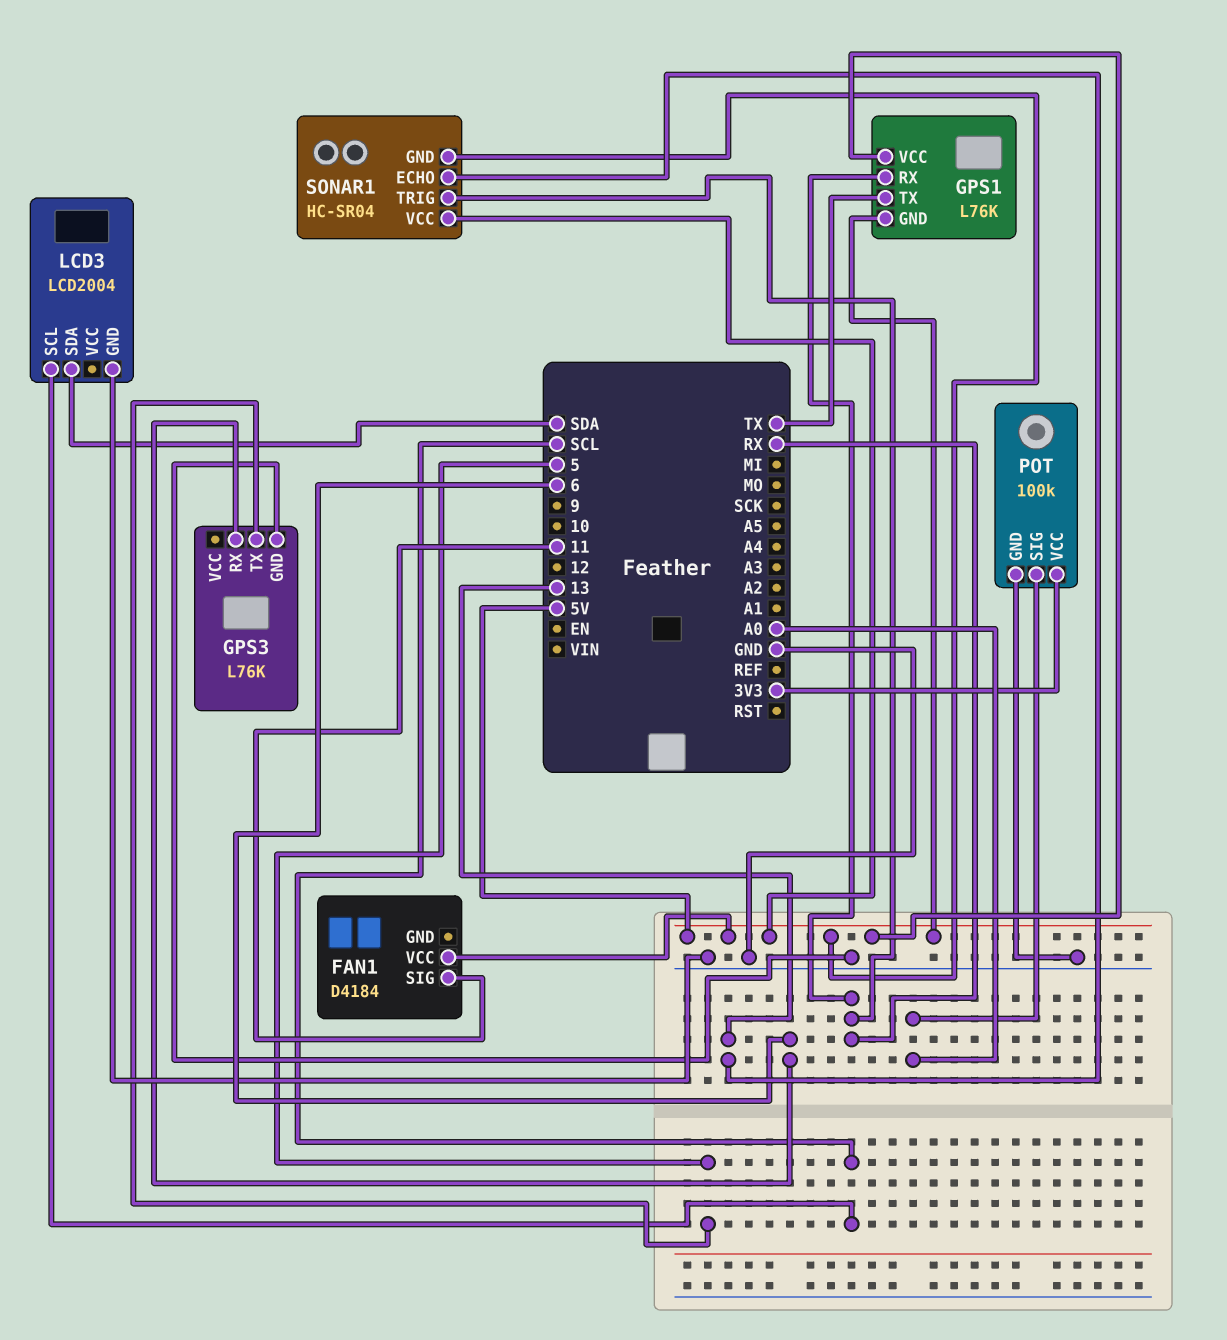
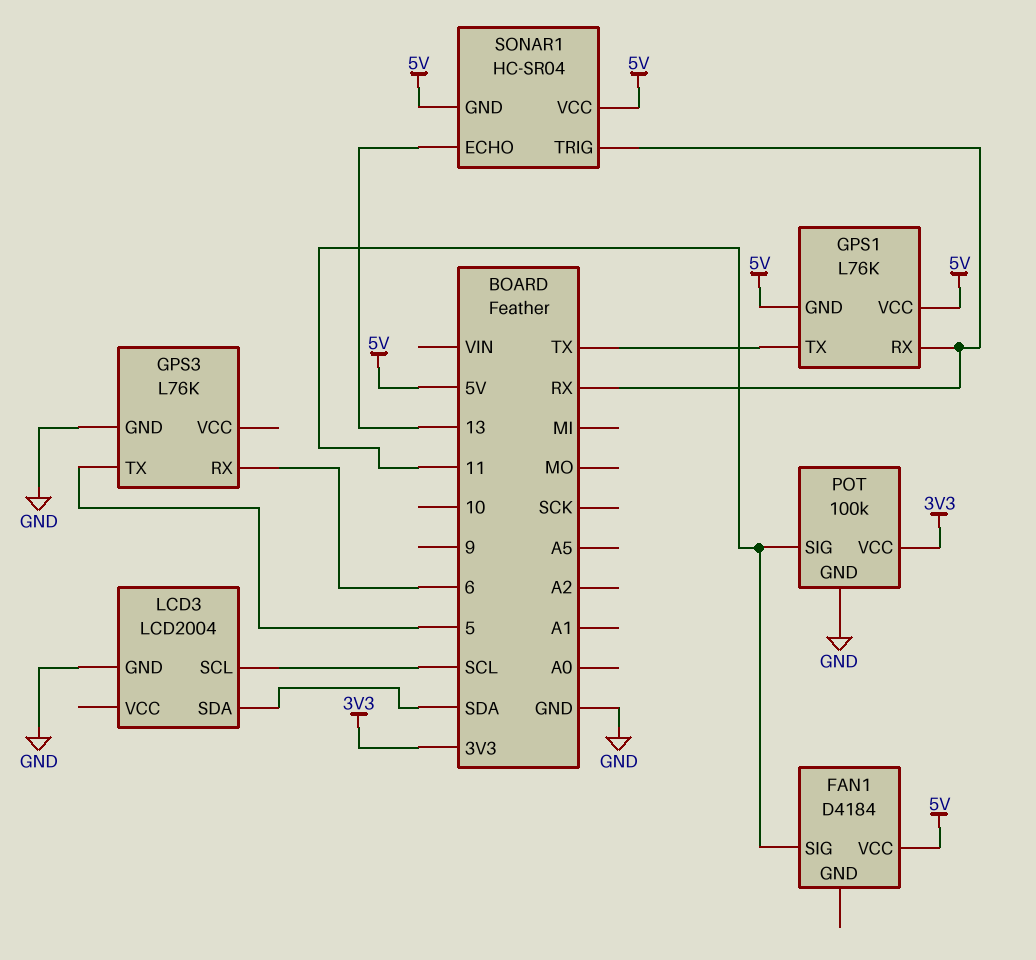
POT pin SIG: A0 -> 11

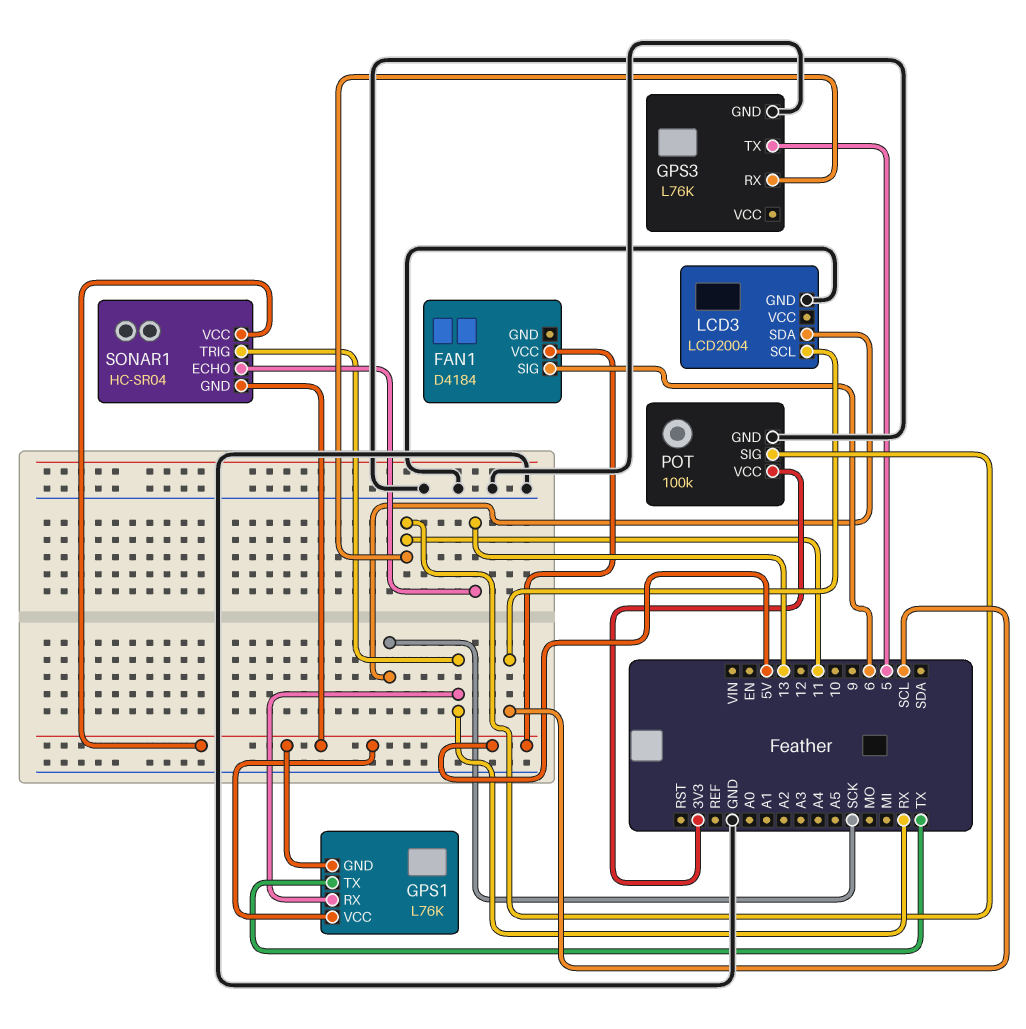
FAN1 pin SIG: 11 -> 6
GPS3 pin RX: 6 -> 11
LCD3 pin SDA: SDA -> SCK

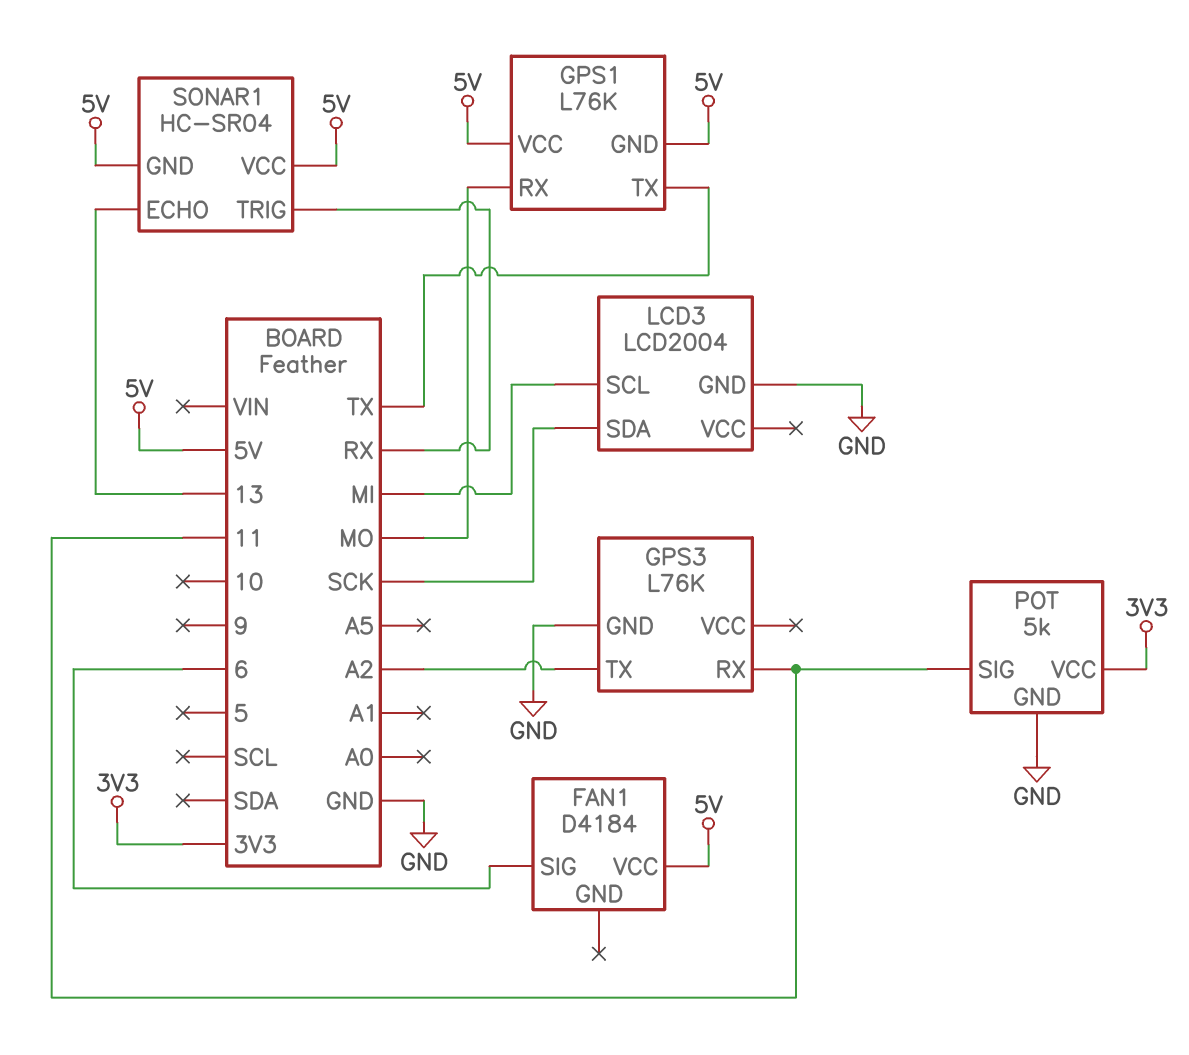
GPS1 pin RX: RX -> MO
GPS3 pin TX: 5 -> A2
LCD3 pin SCL: SCL -> MI
POT: 100k -> 5k

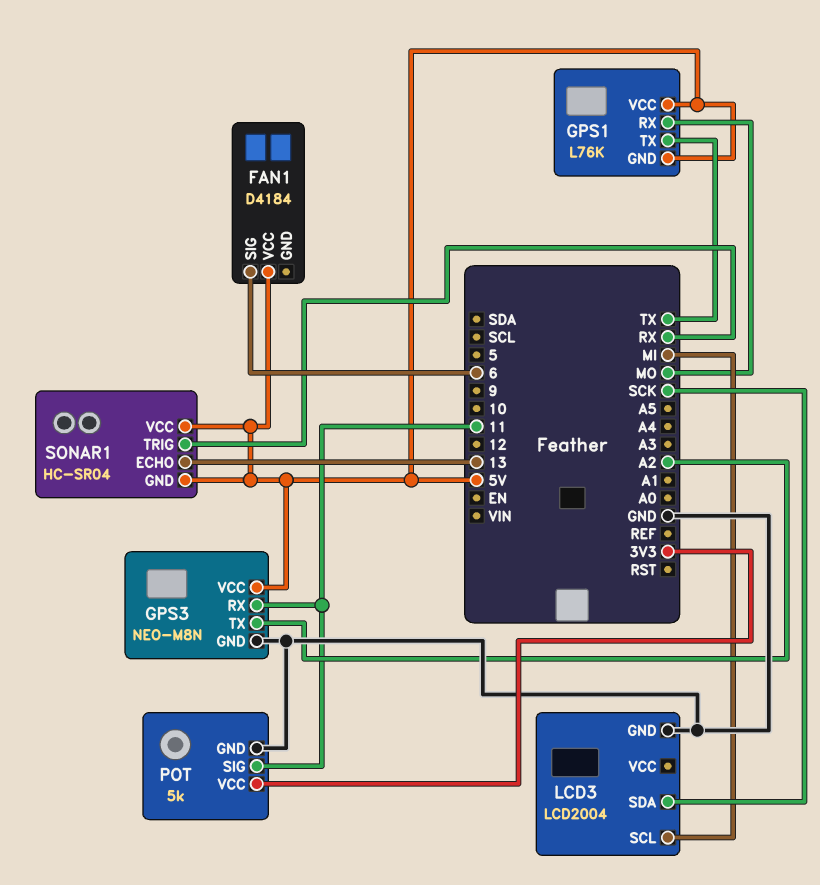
GPS3: L76K -> NEO-M8N
GPS3 pin VCC: none -> 5V

